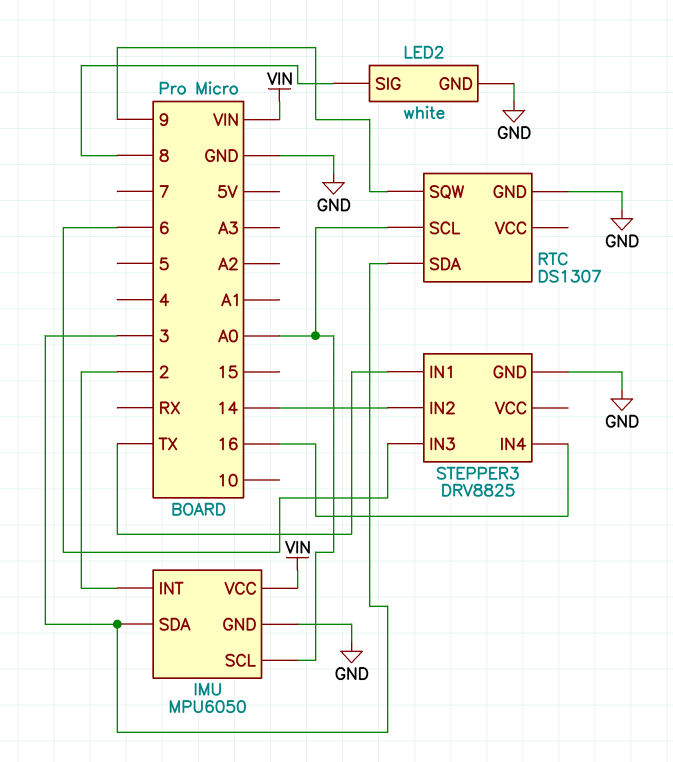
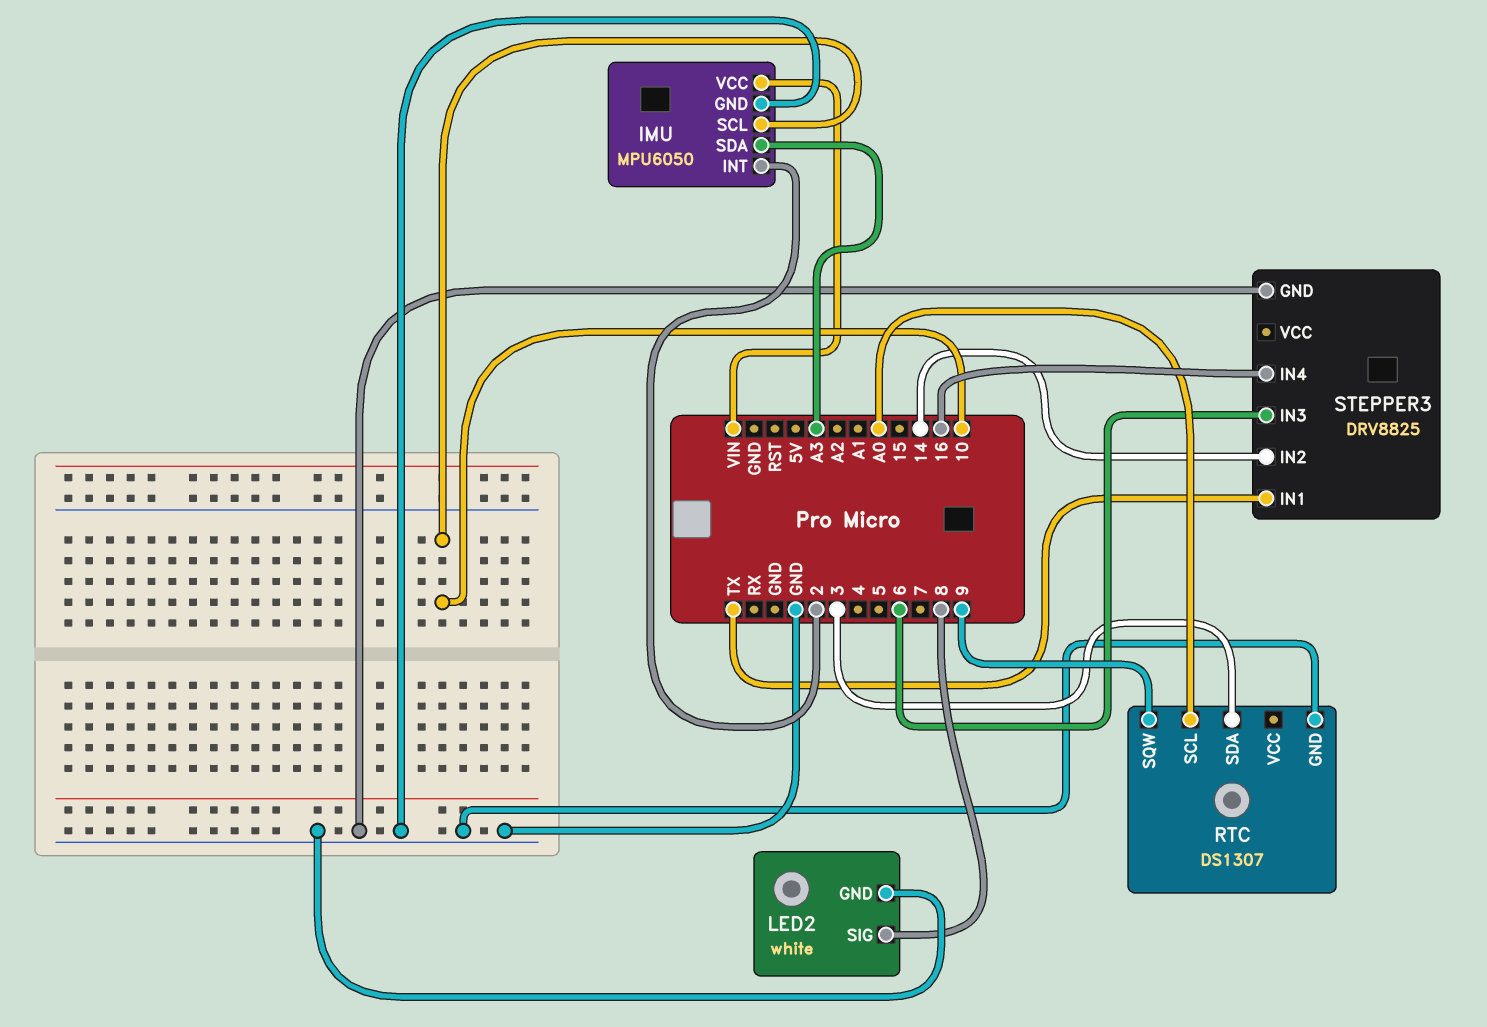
IMU pin SCL: A0 -> 10
IMU pin SDA: 3 -> A3

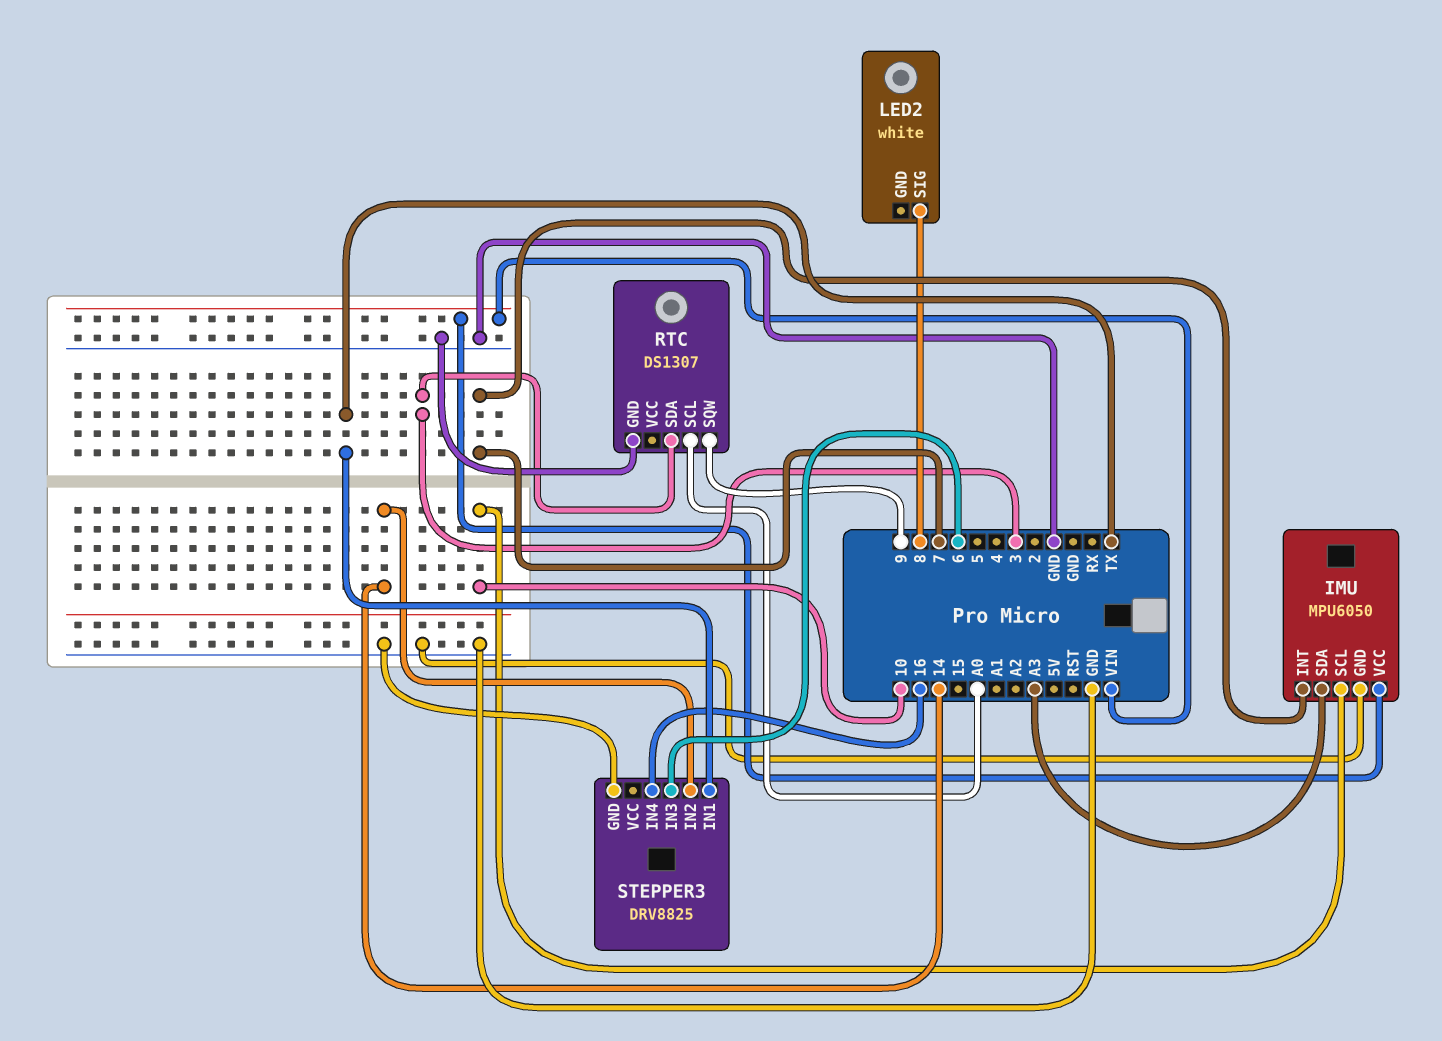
IMU pin INT: 2 -> 7
LED2 pin GND: GND -> none

